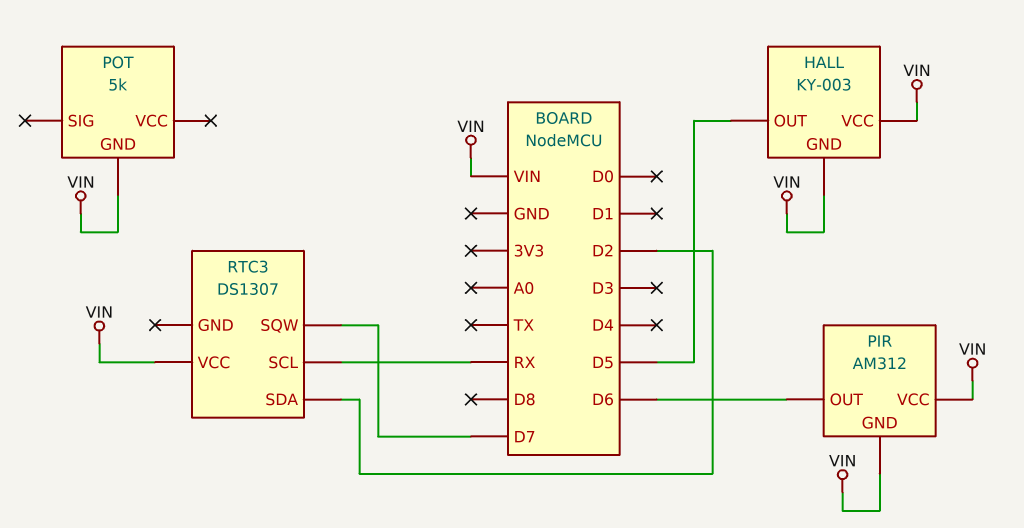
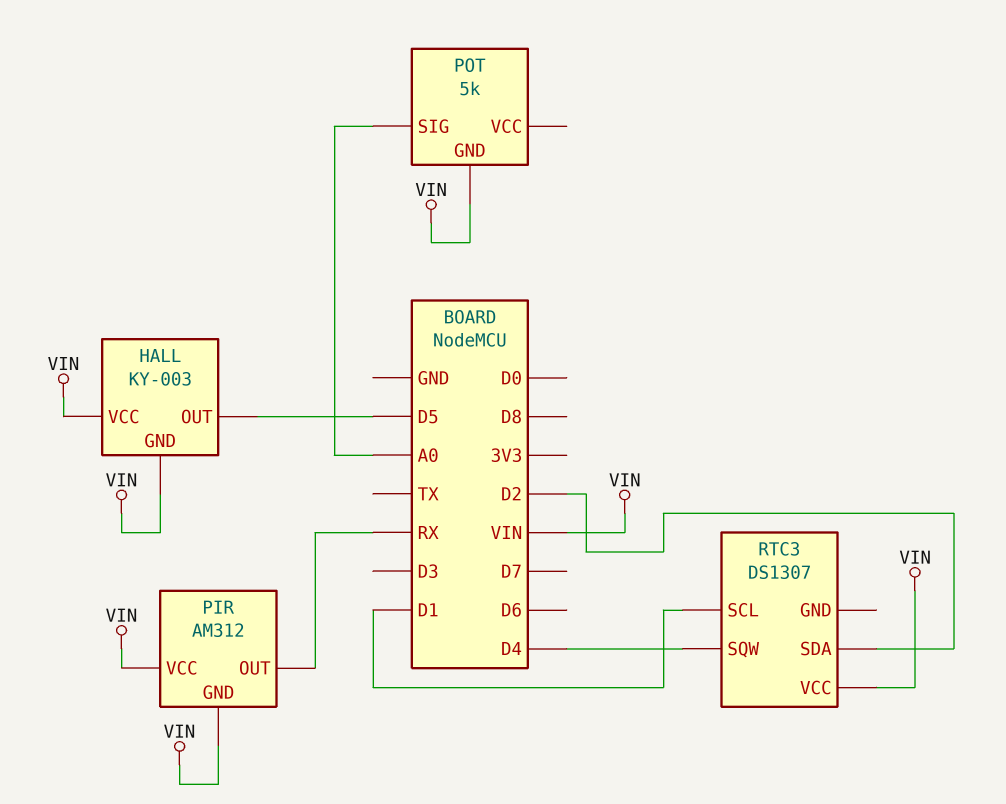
PIR pin OUT: D6 -> RX
POT pin SIG: none -> A0
RTC3 pin SCL: RX -> D1
RTC3 pin SQW: D7 -> D4

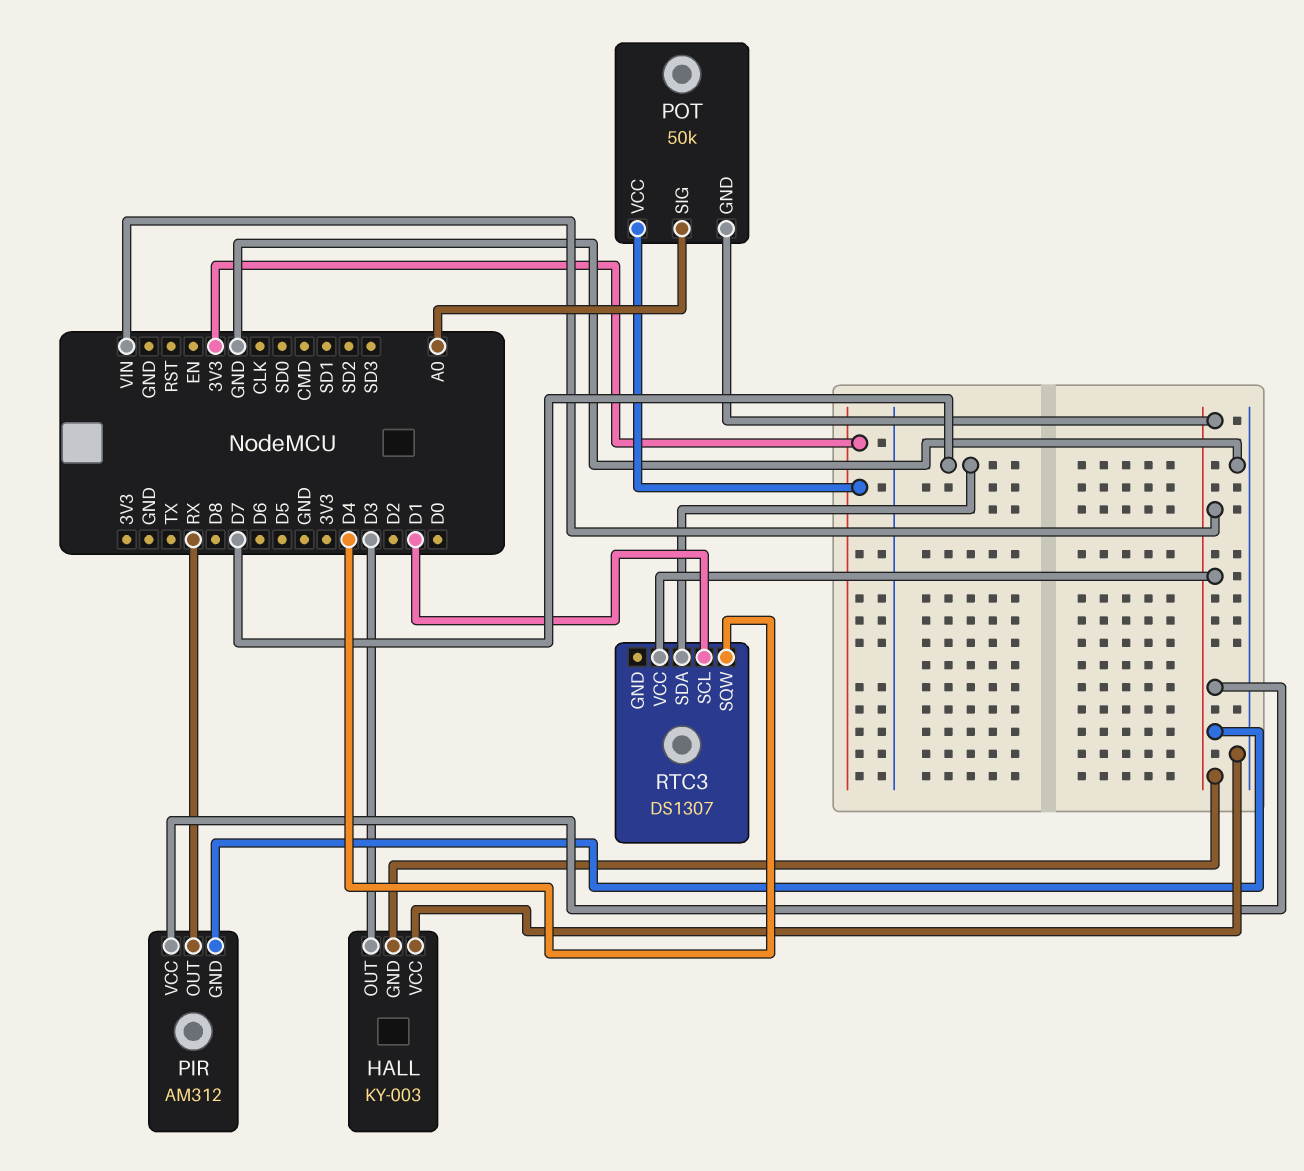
HALL pin OUT: D5 -> D3
HALL pin VCC: VIN -> GND
POT: 5k -> 50k
POT pin VCC: none -> 3V3
RTC3 pin SDA: D2 -> D7

